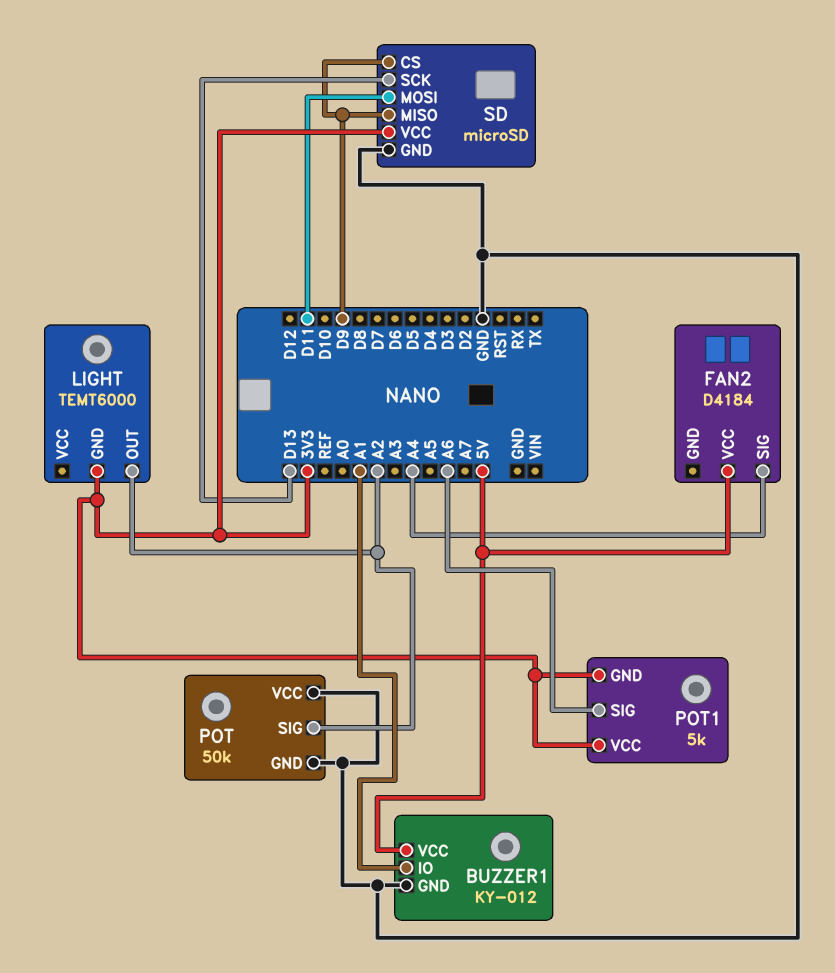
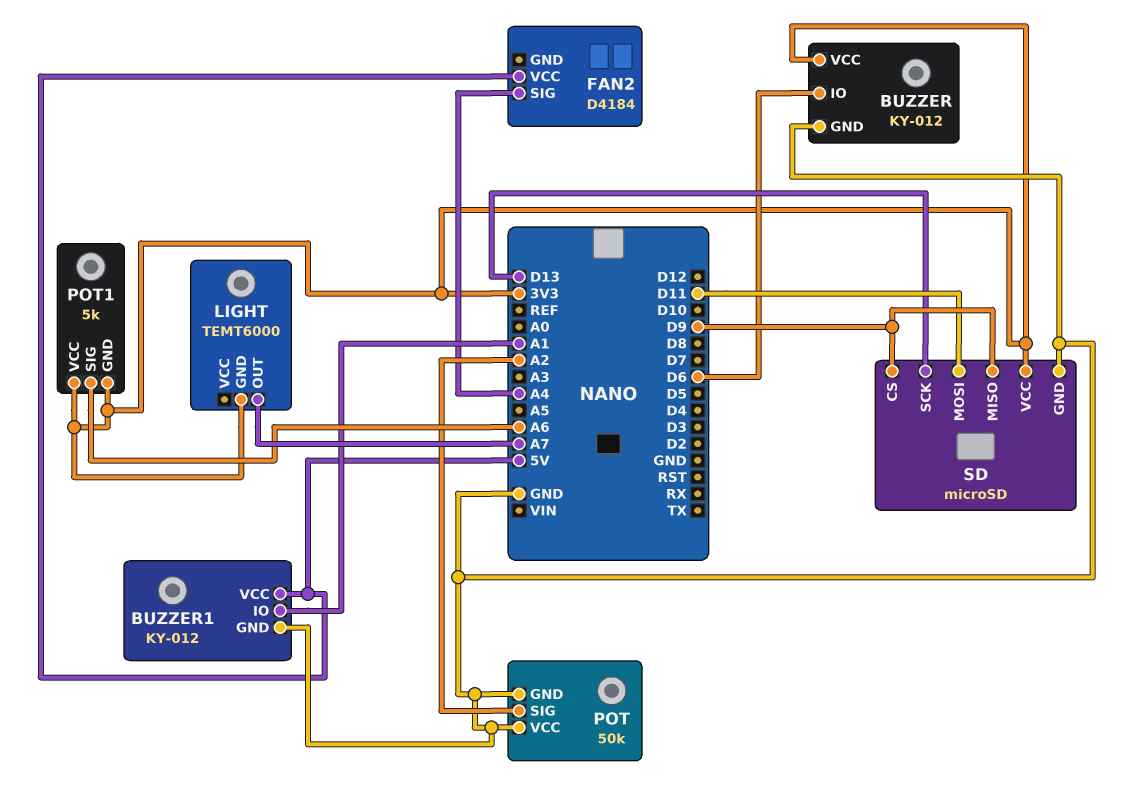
BUZZER: none -> KY-012
BUZZER pin GND: none -> GND
BUZZER pin IO: none -> D6
BUZZER pin VCC: none -> 3V3
LIGHT pin OUT: A2 -> A7

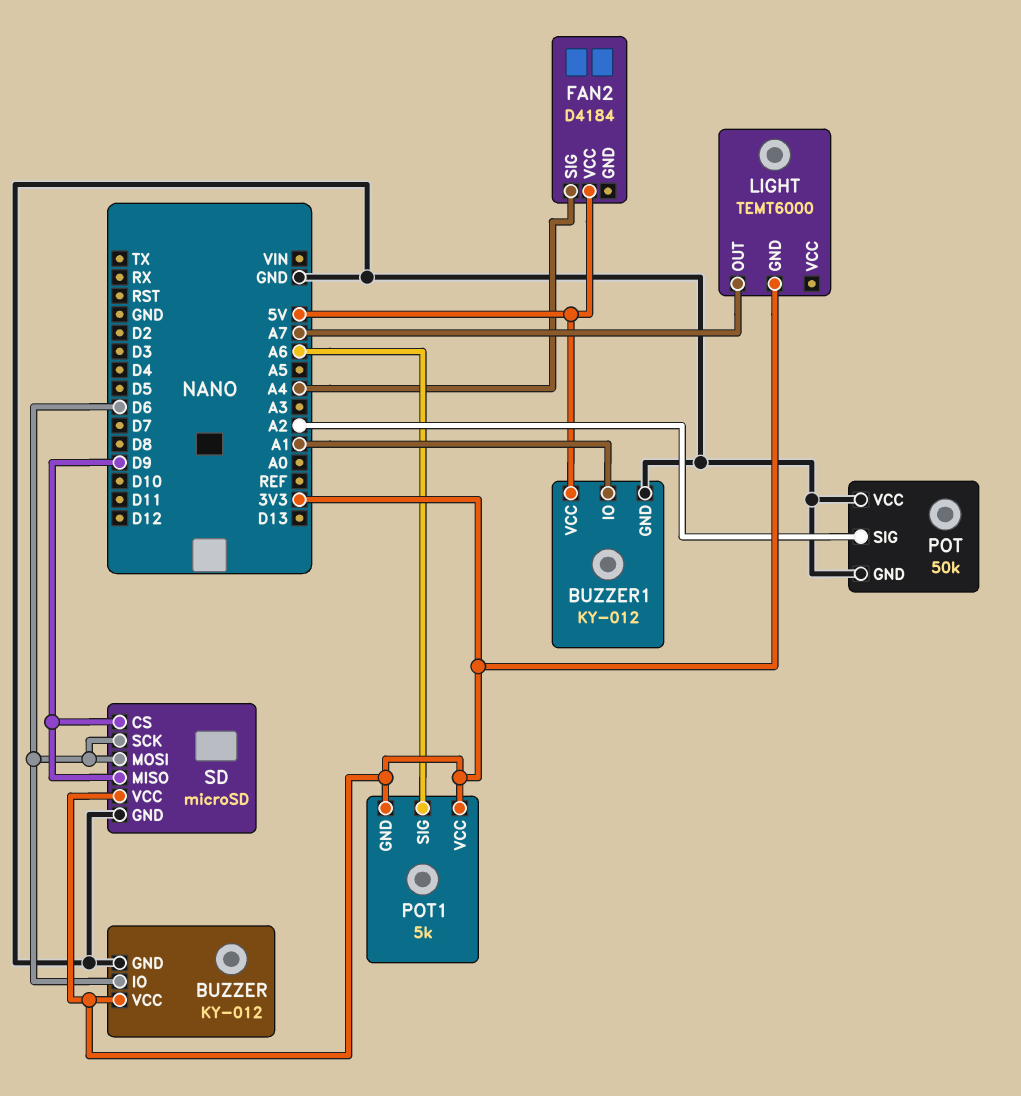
SD pin MOSI: D11 -> D6
SD pin SCK: D13 -> D6

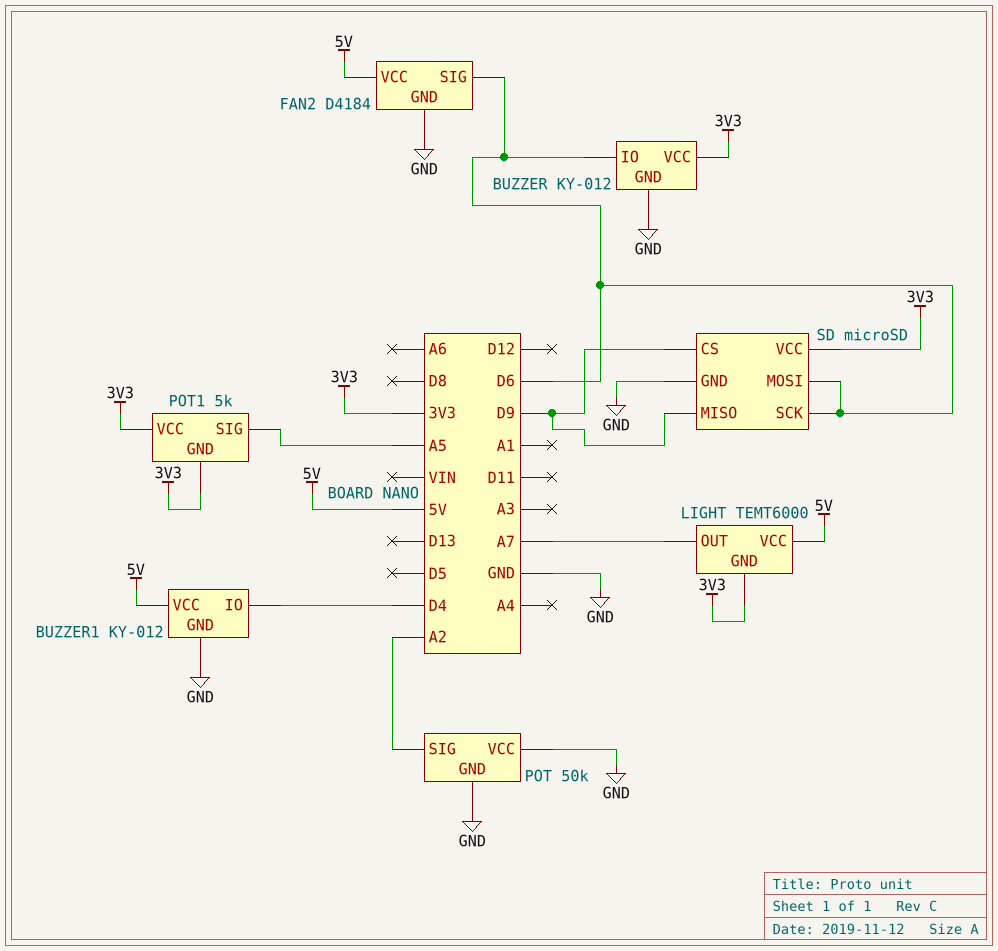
BUZZER1 pin IO: A1 -> D4
FAN2 pin GND: none -> GND
FAN2 pin SIG: A4 -> D6
LIGHT pin VCC: none -> 5V
POT1 pin SIG: A6 -> A5

